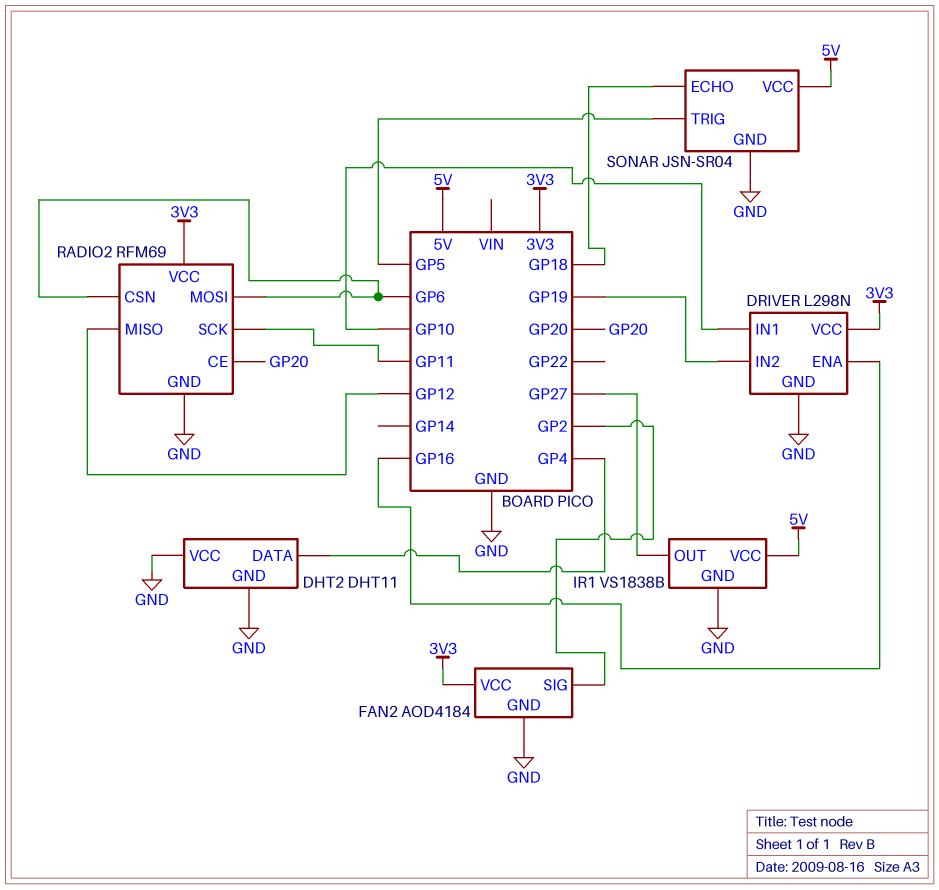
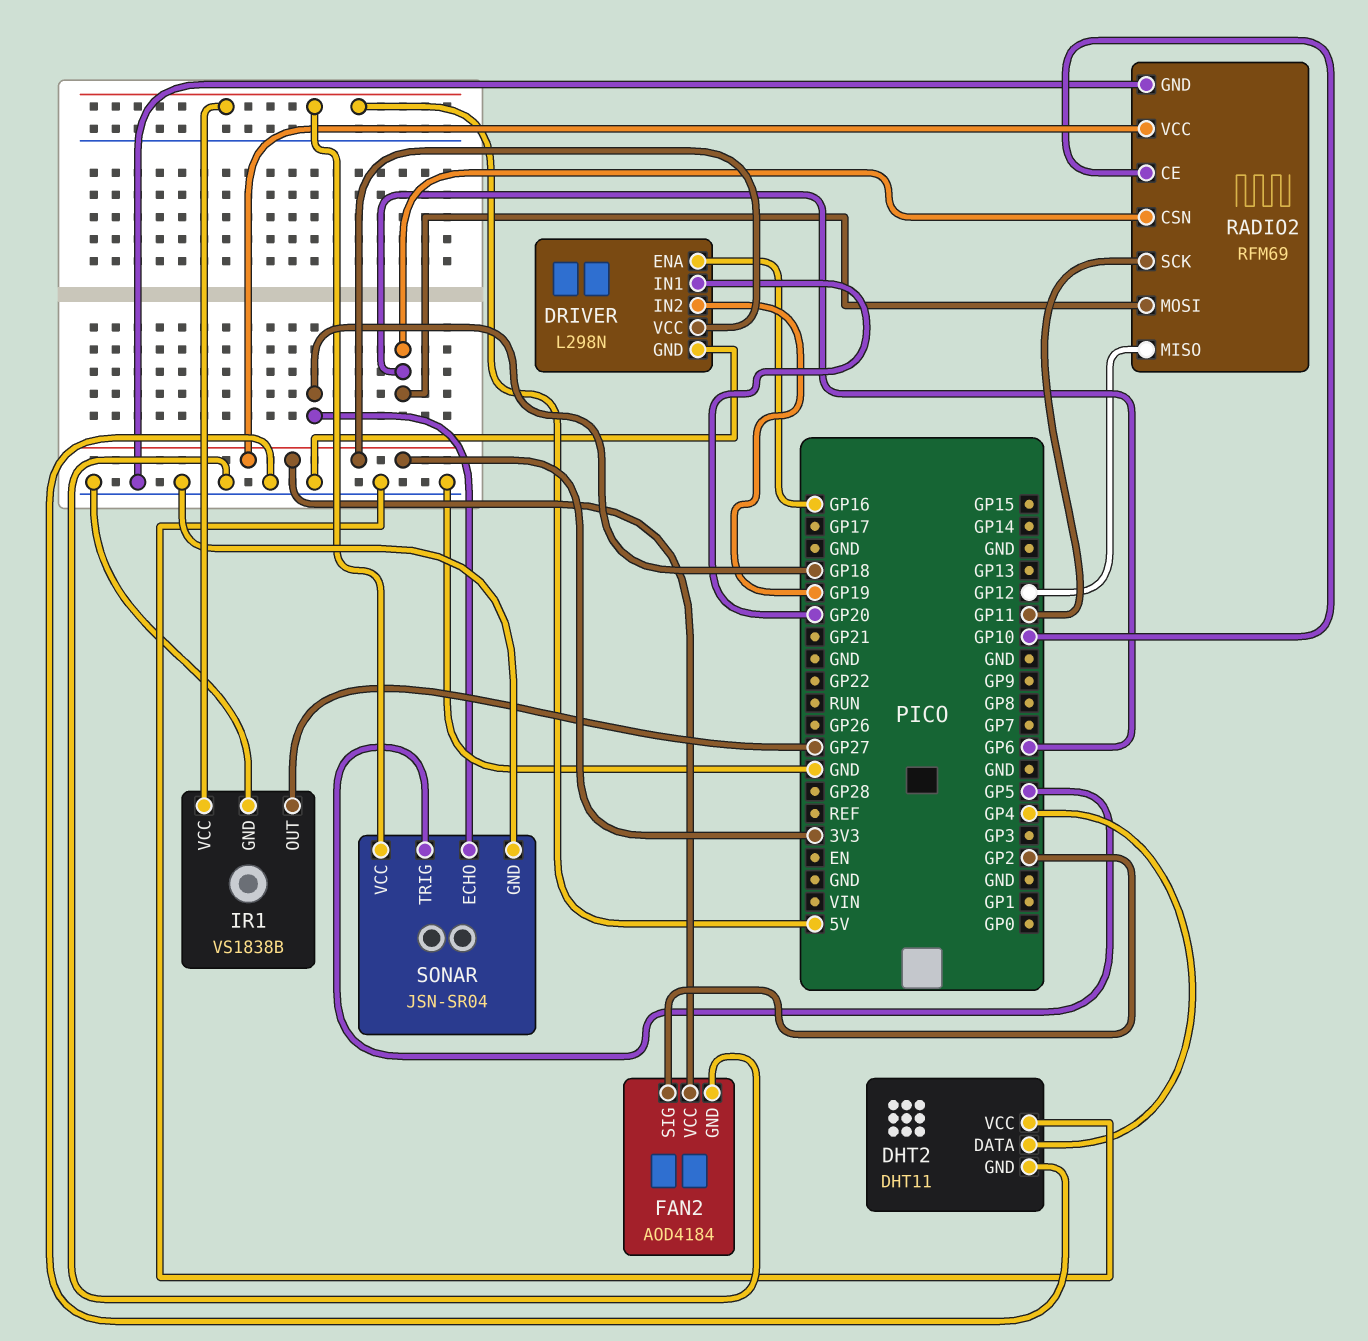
DRIVER pin IN1: GP10 -> GP20
RADIO2 pin CE: GP20 -> GP10

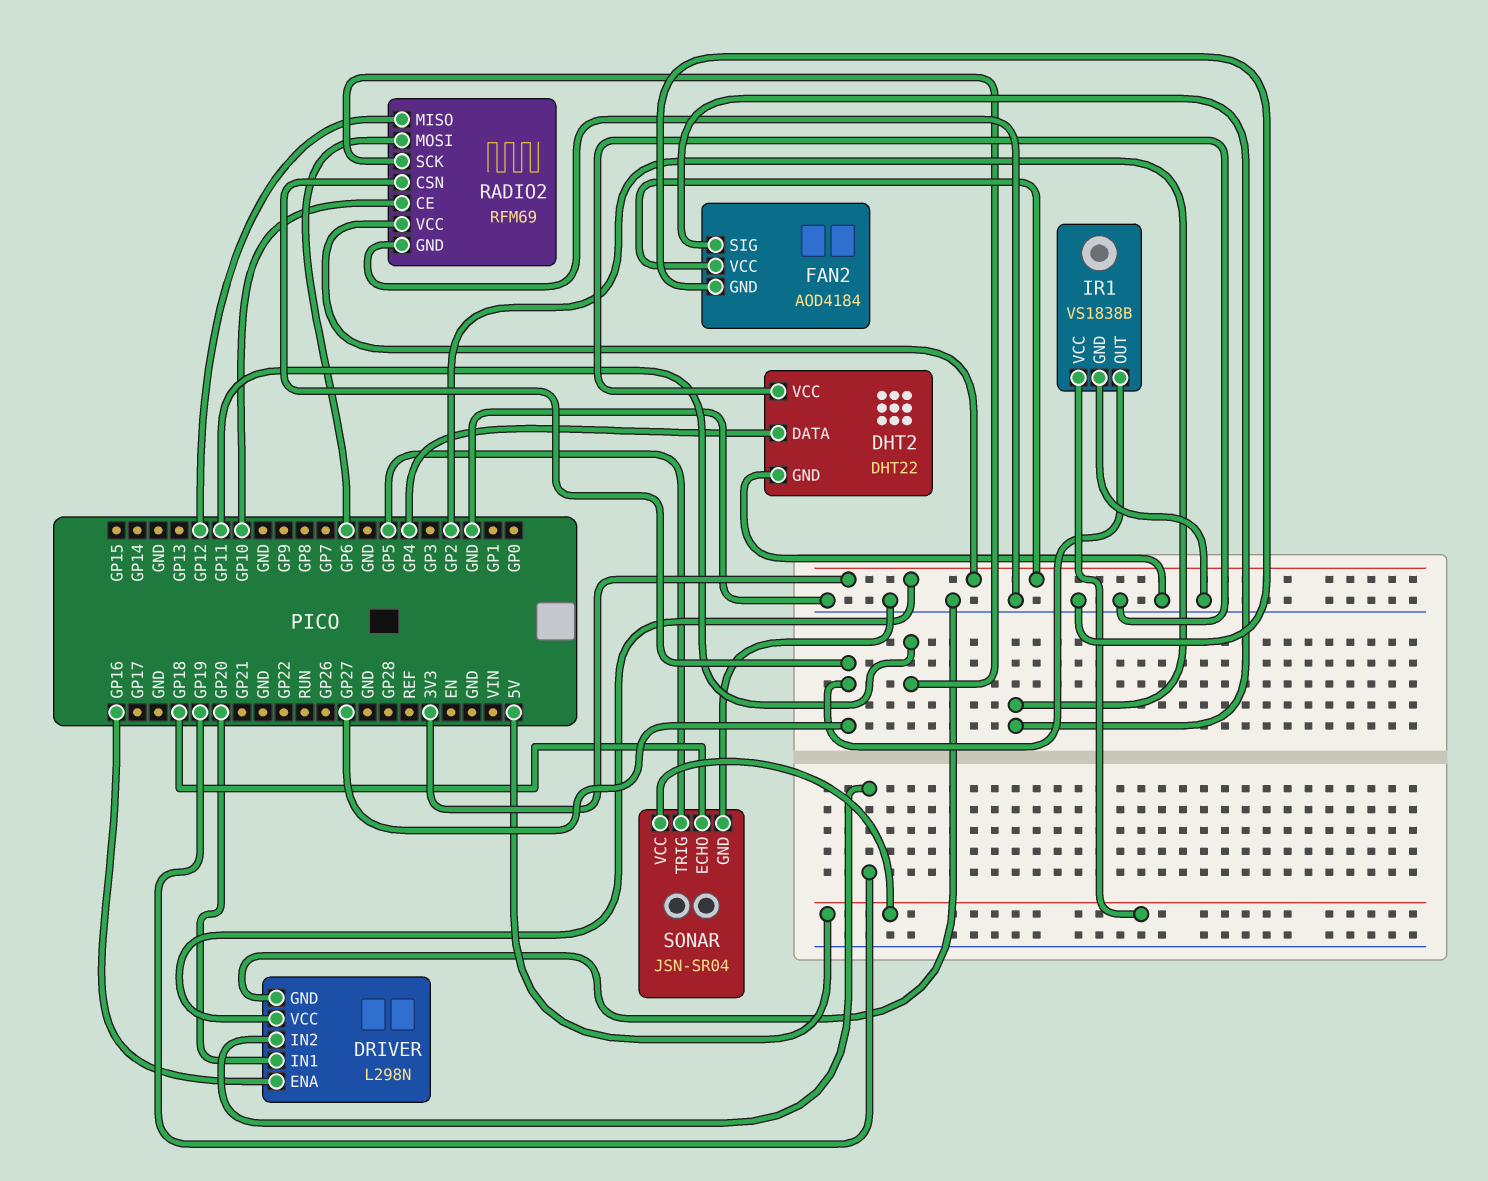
DHT2: DHT11 -> DHT22
RADIO2 pin CSN: GP6 -> GP27

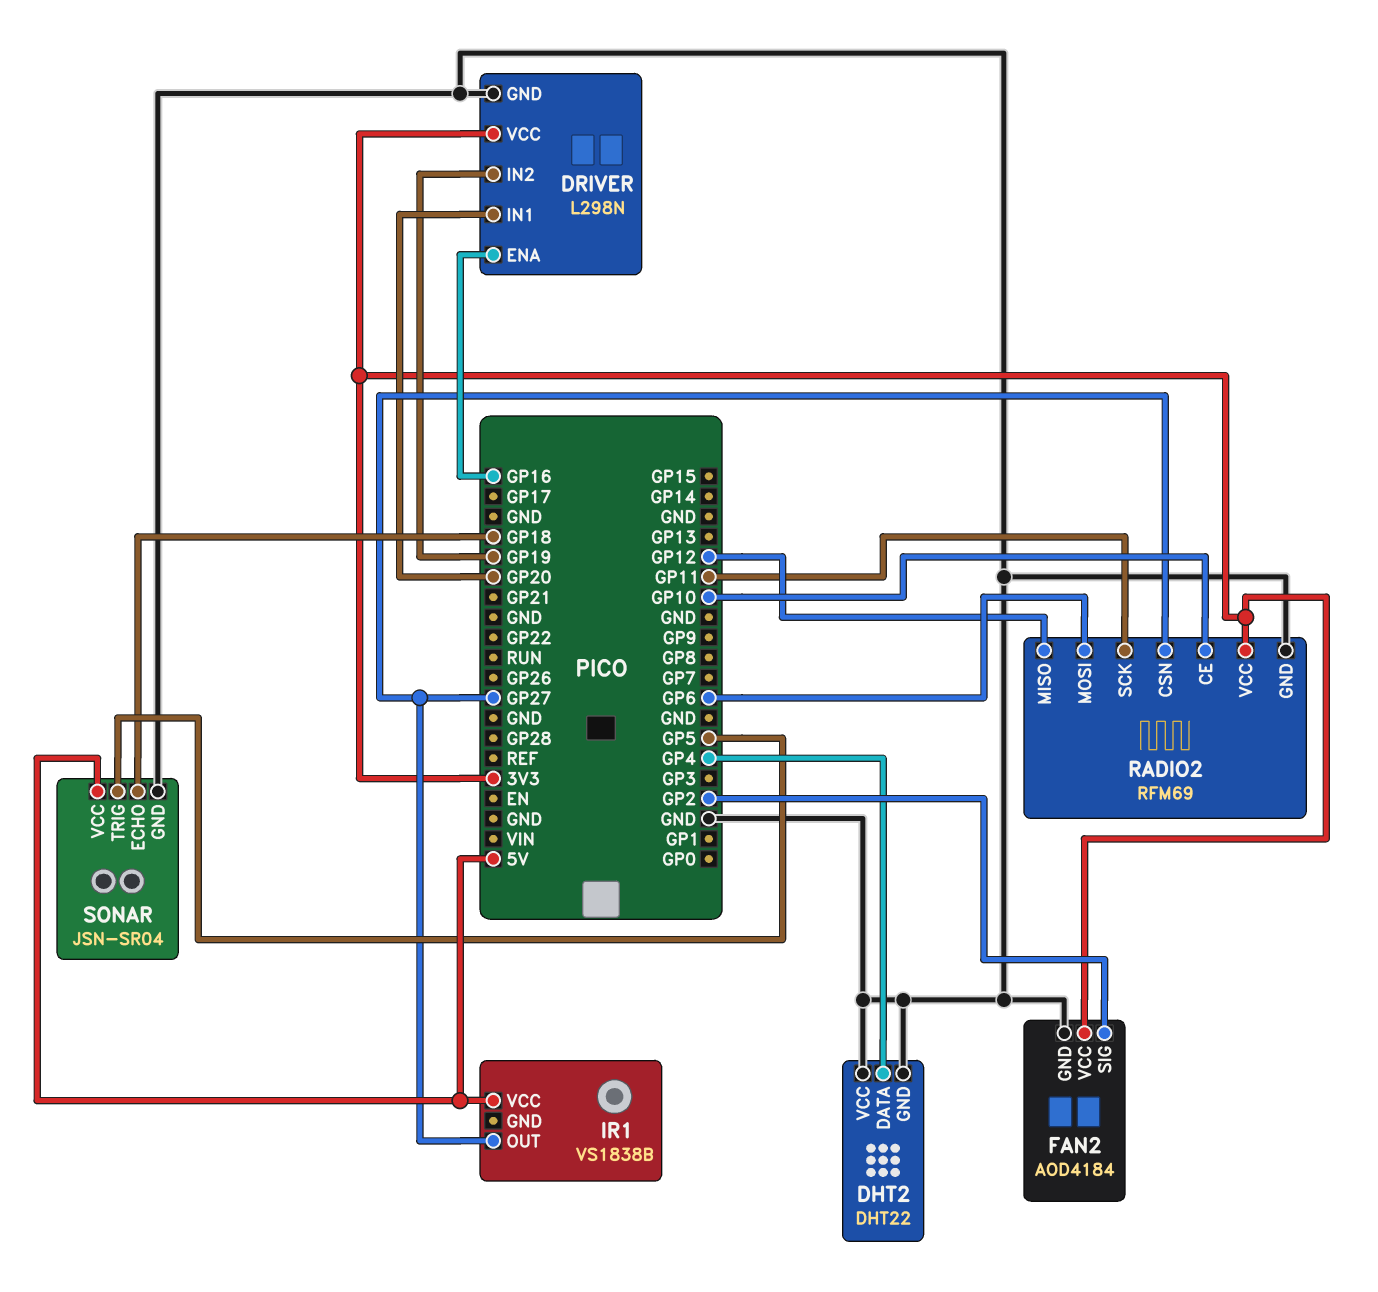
IR1 pin GND: GND -> none

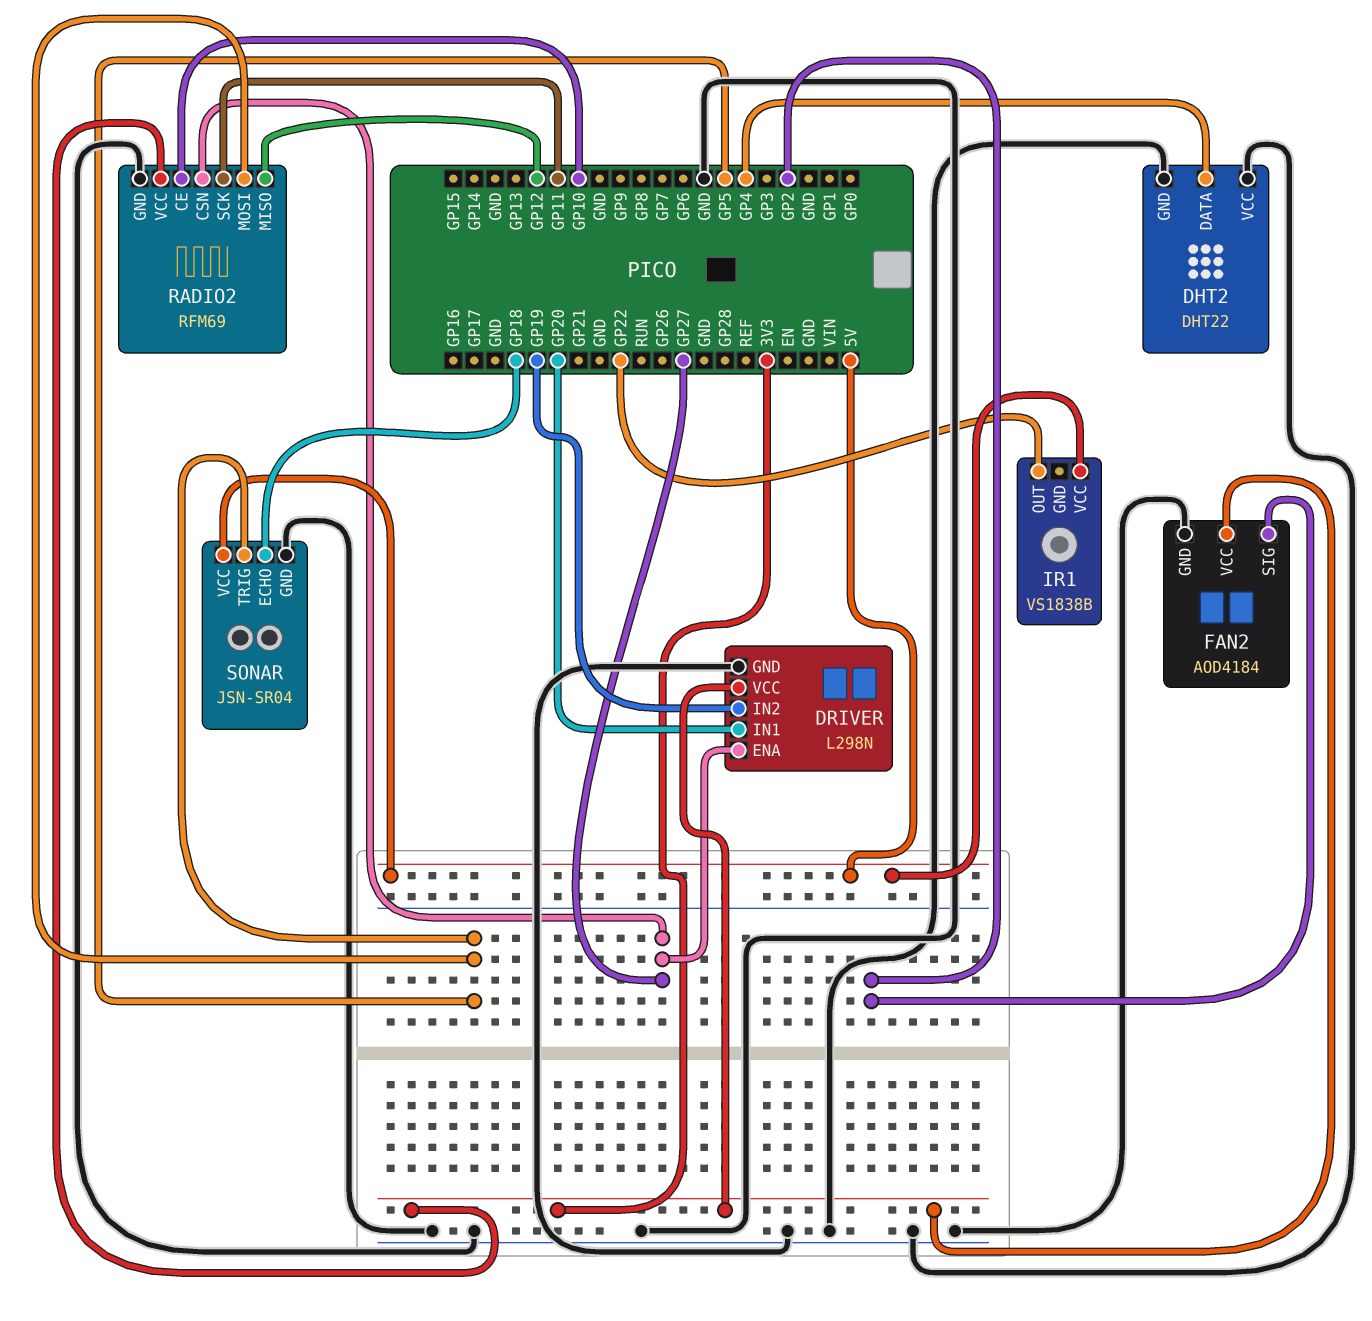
DRIVER pin ENA: GP16 -> GP27
IR1 pin OUT: GP27 -> GP22
RADIO2 pin MOSI: GP6 -> GP5

